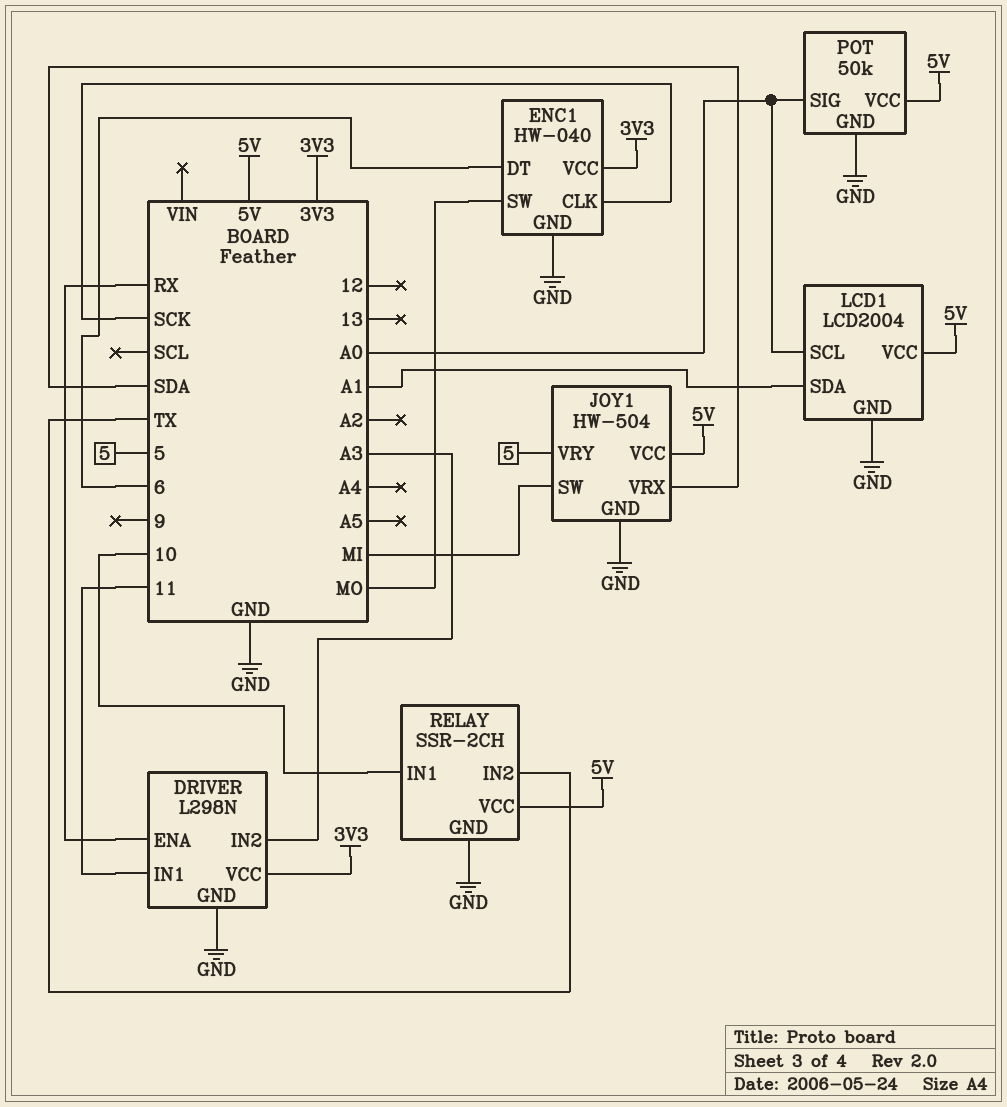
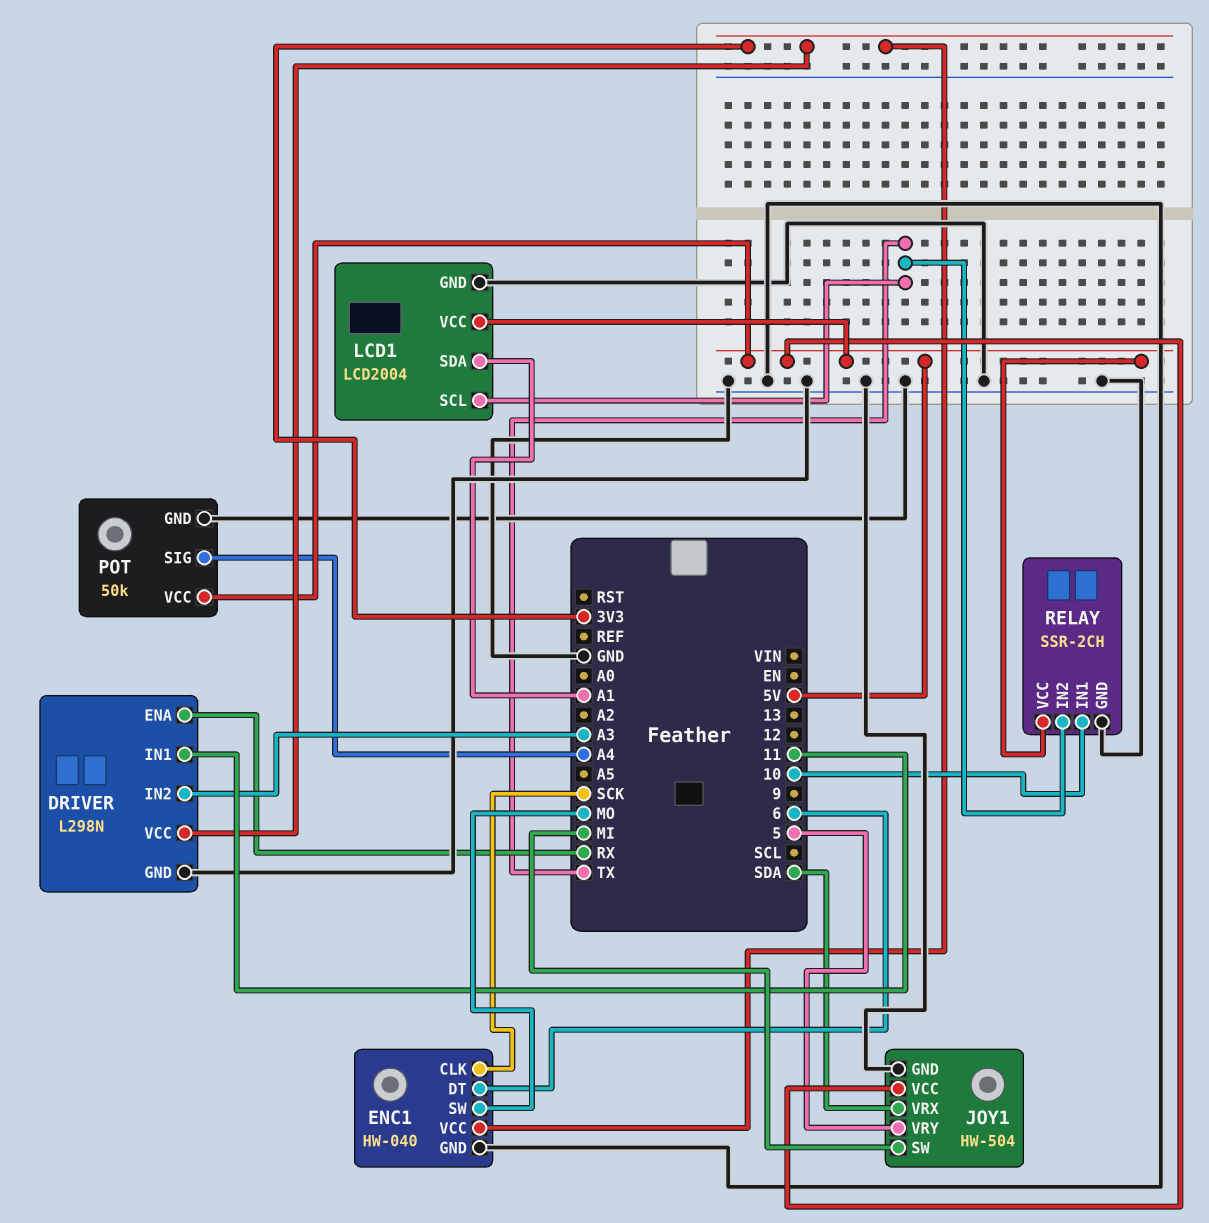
LCD1 pin SCL: A0 -> TX
POT pin SIG: A0 -> A4

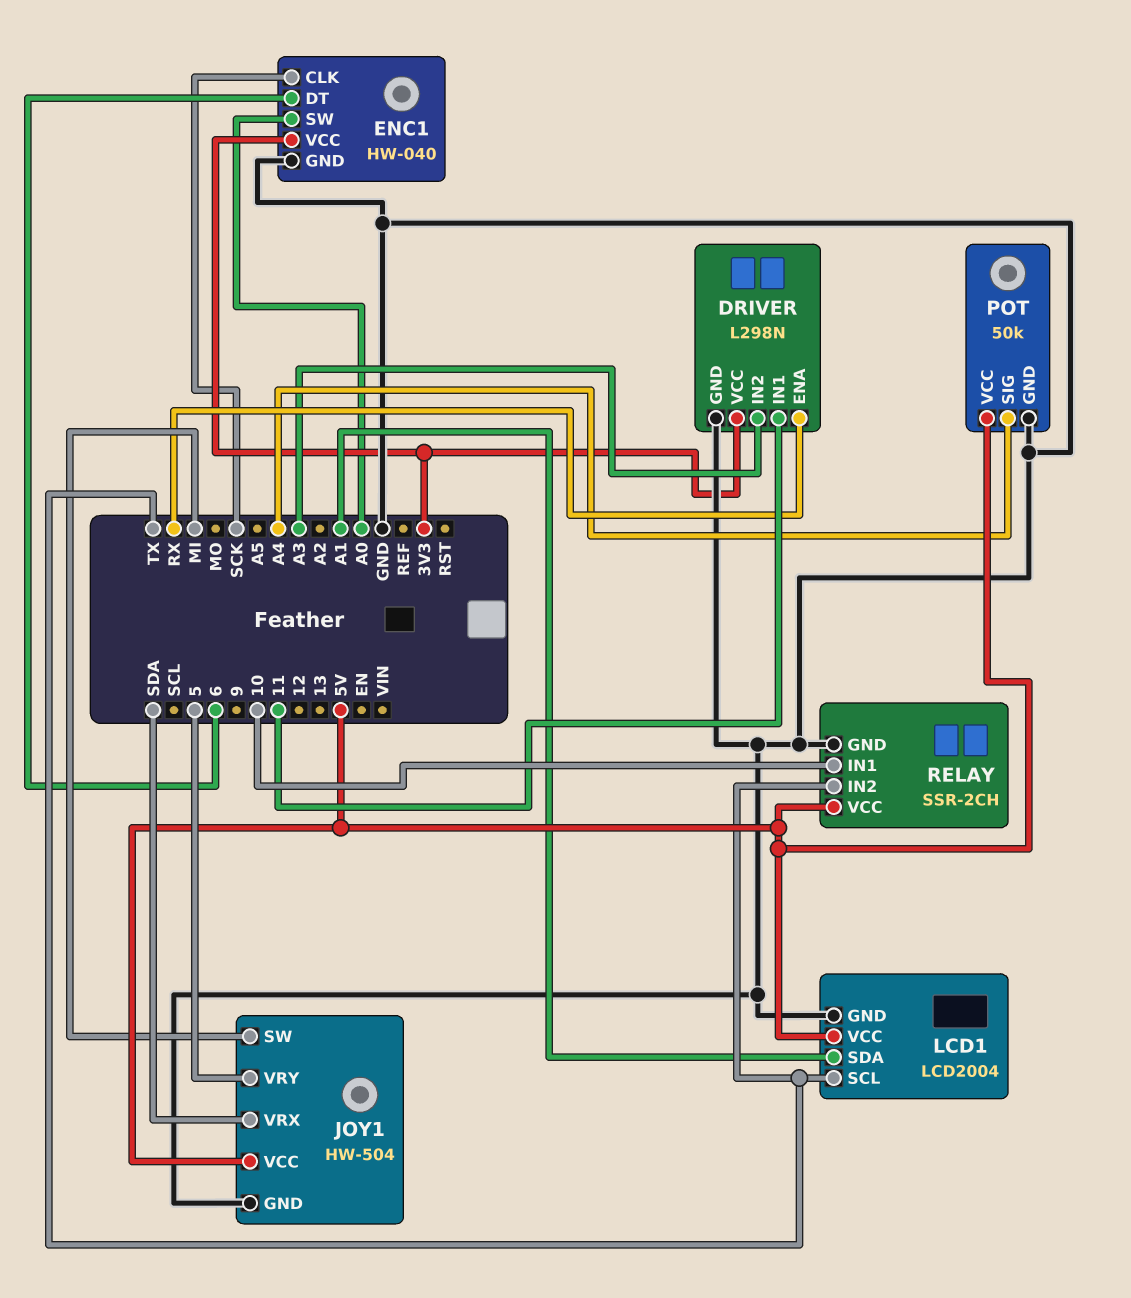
ENC1 pin SW: MO -> A0

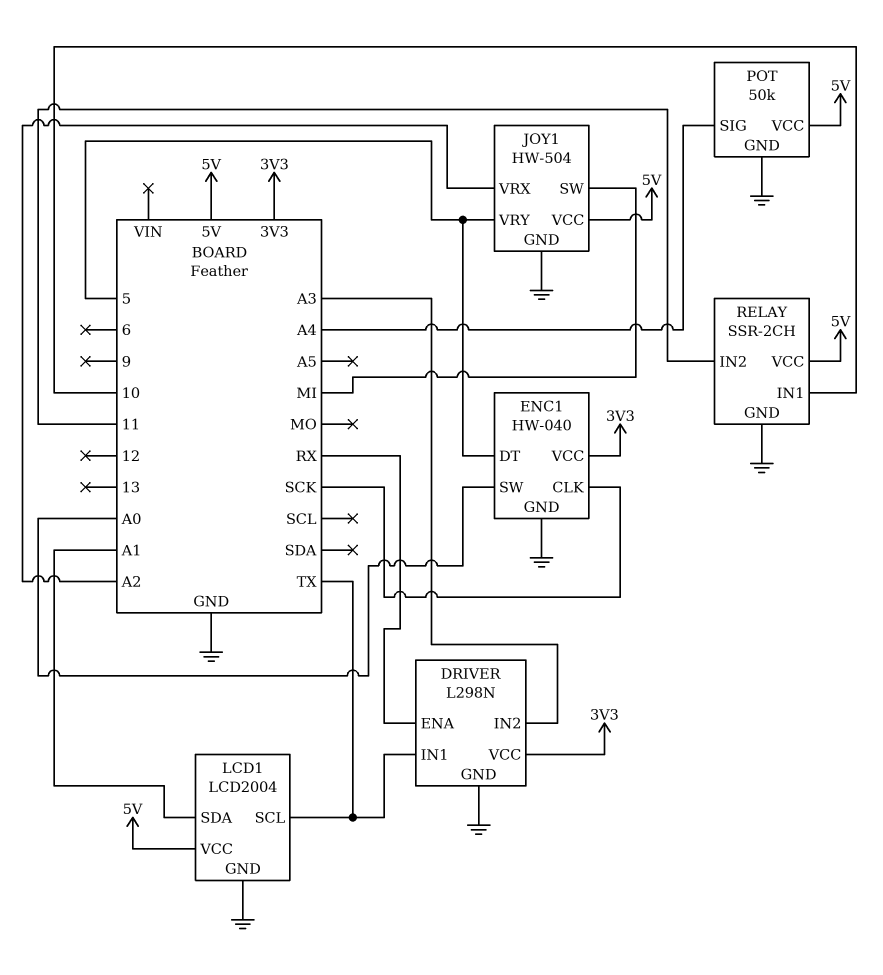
DRIVER pin IN1: 11 -> TX
ENC1 pin DT: 6 -> 5
JOY1 pin VRX: SDA -> A2
RELAY pin IN2: TX -> 11

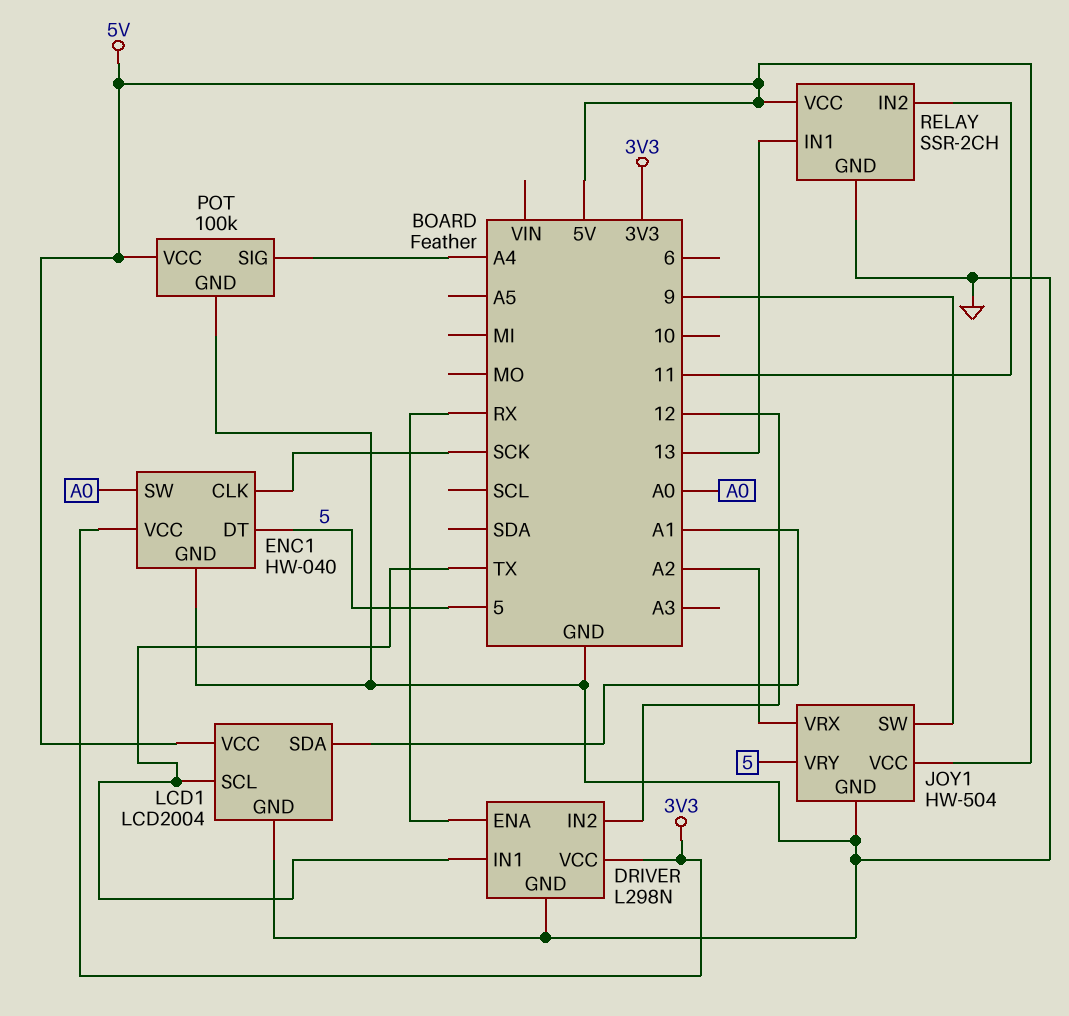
DRIVER pin IN2: A3 -> 12
JOY1 pin SW: MI -> 9
POT: 50k -> 100k
RELAY pin IN1: 10 -> 13

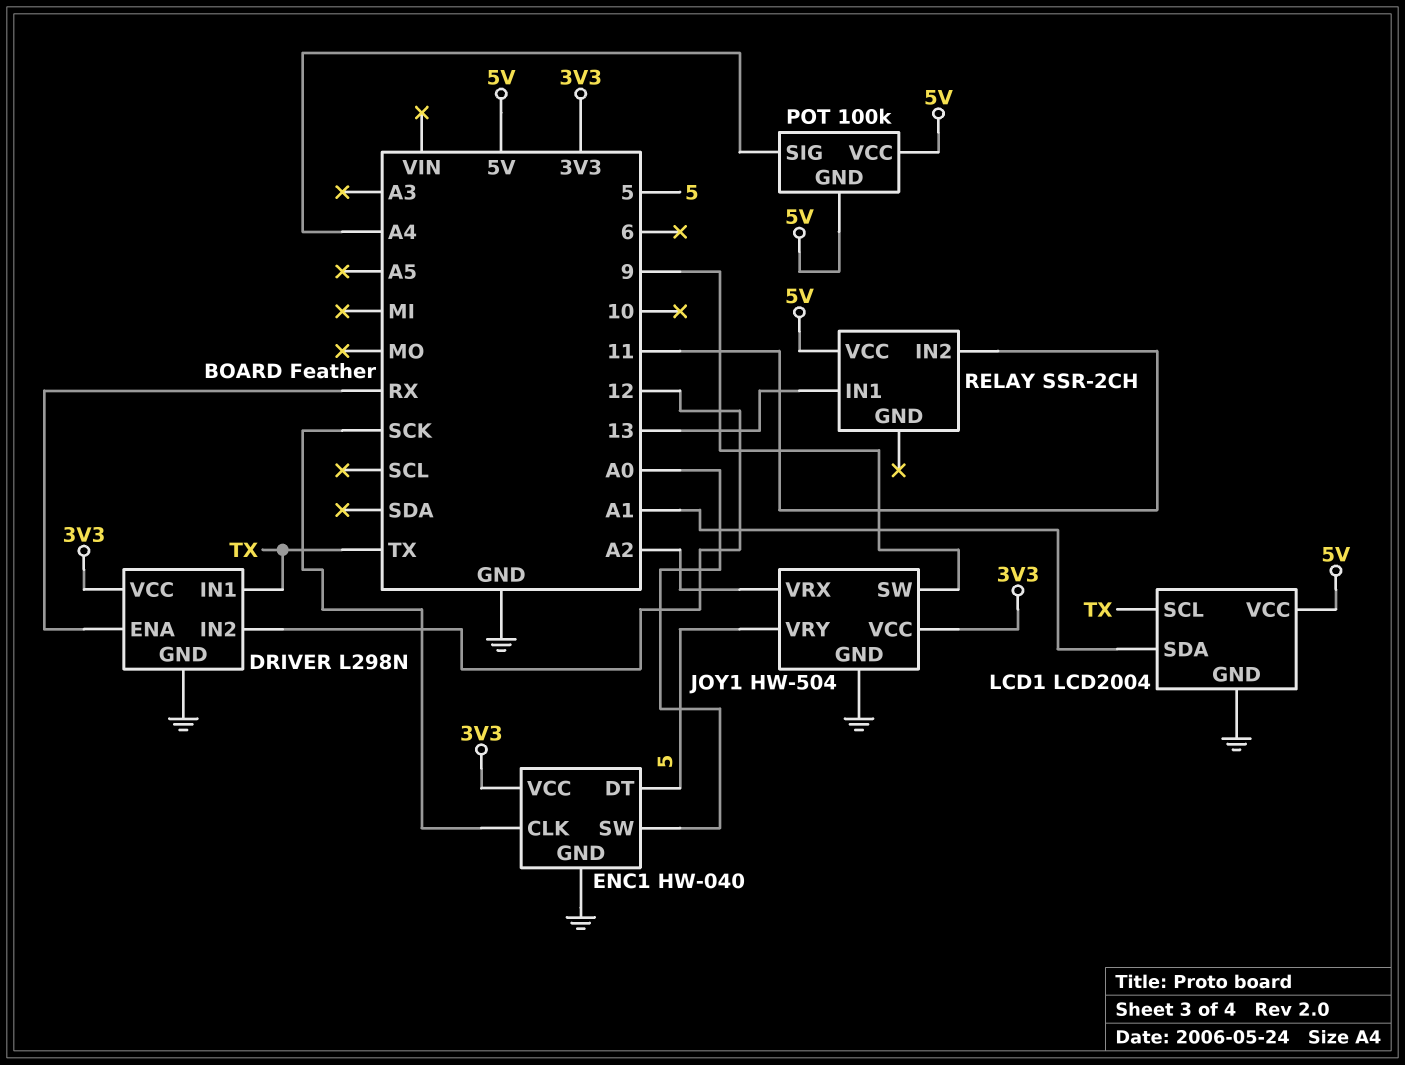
JOY1 pin VCC: 5V -> 3V3
POT pin GND: GND -> 5V
RELAY pin GND: GND -> none

